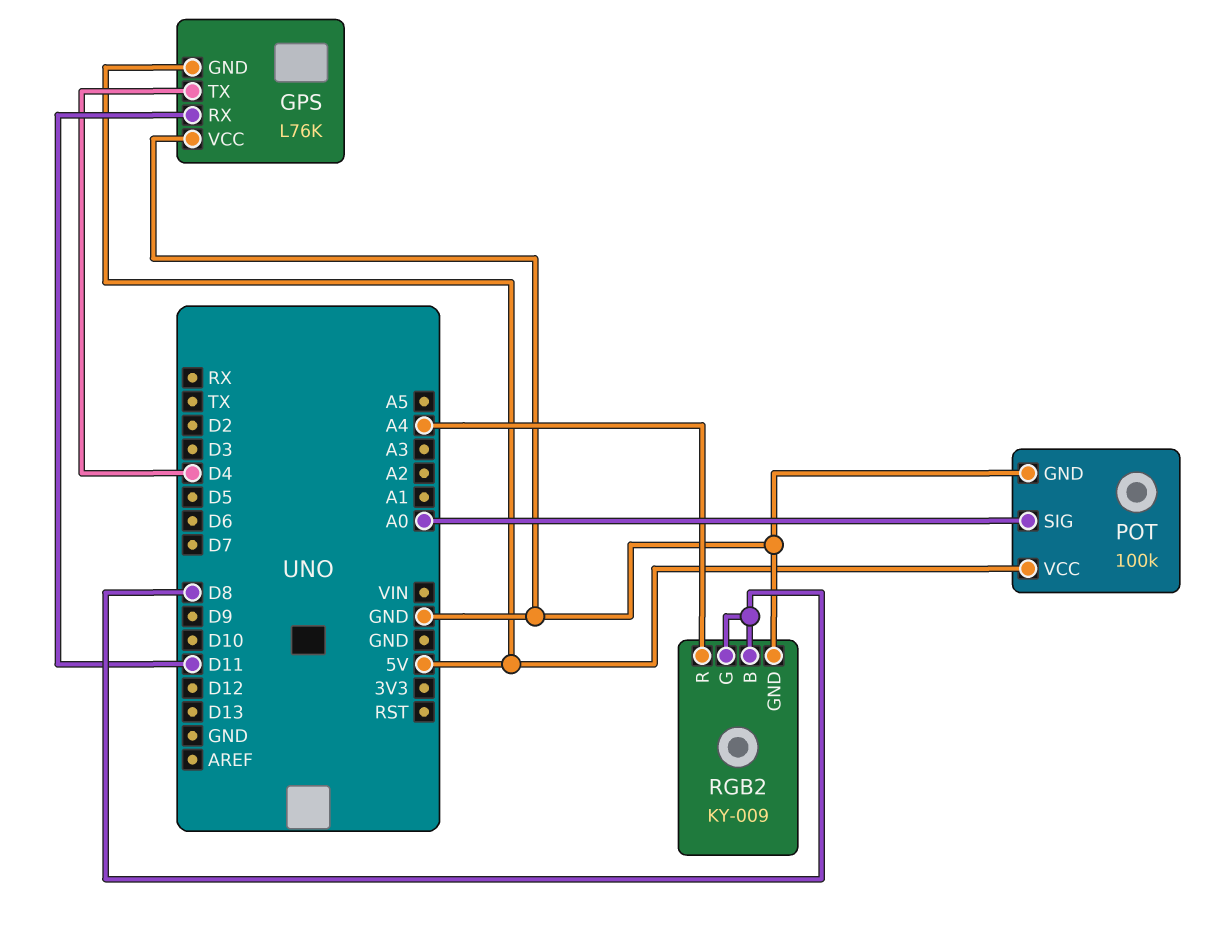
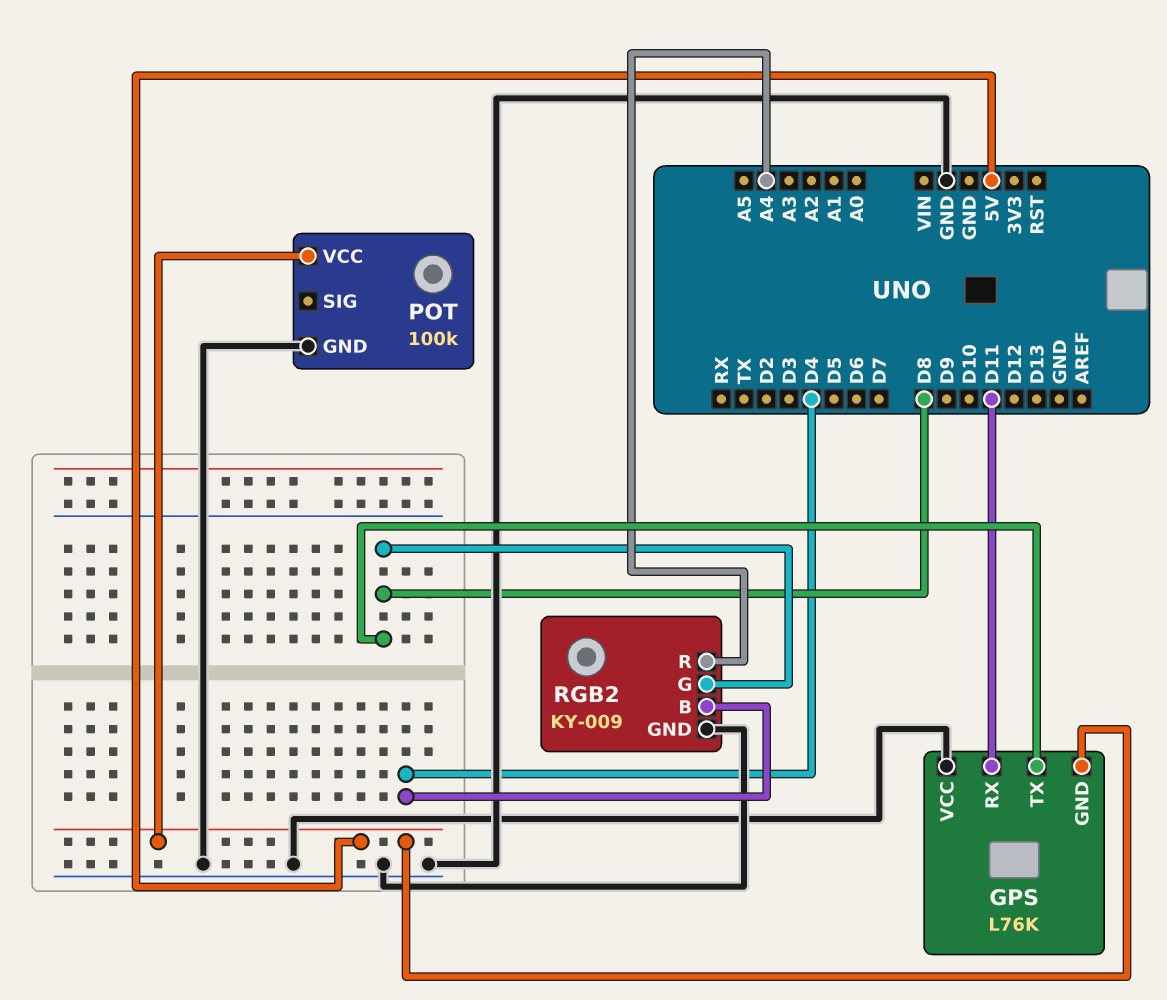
GPS pin TX: D4 -> D8
POT pin SIG: A0 -> none
RGB2 pin B: D8 -> D4

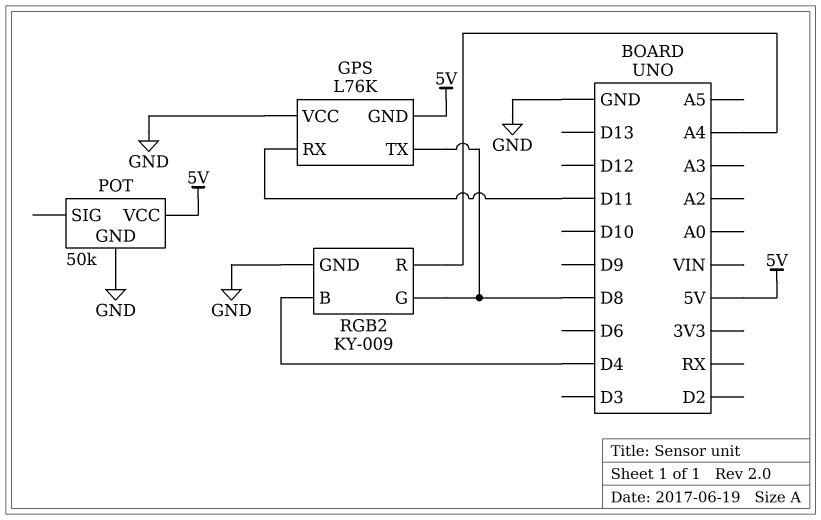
POT: 100k -> 50k

